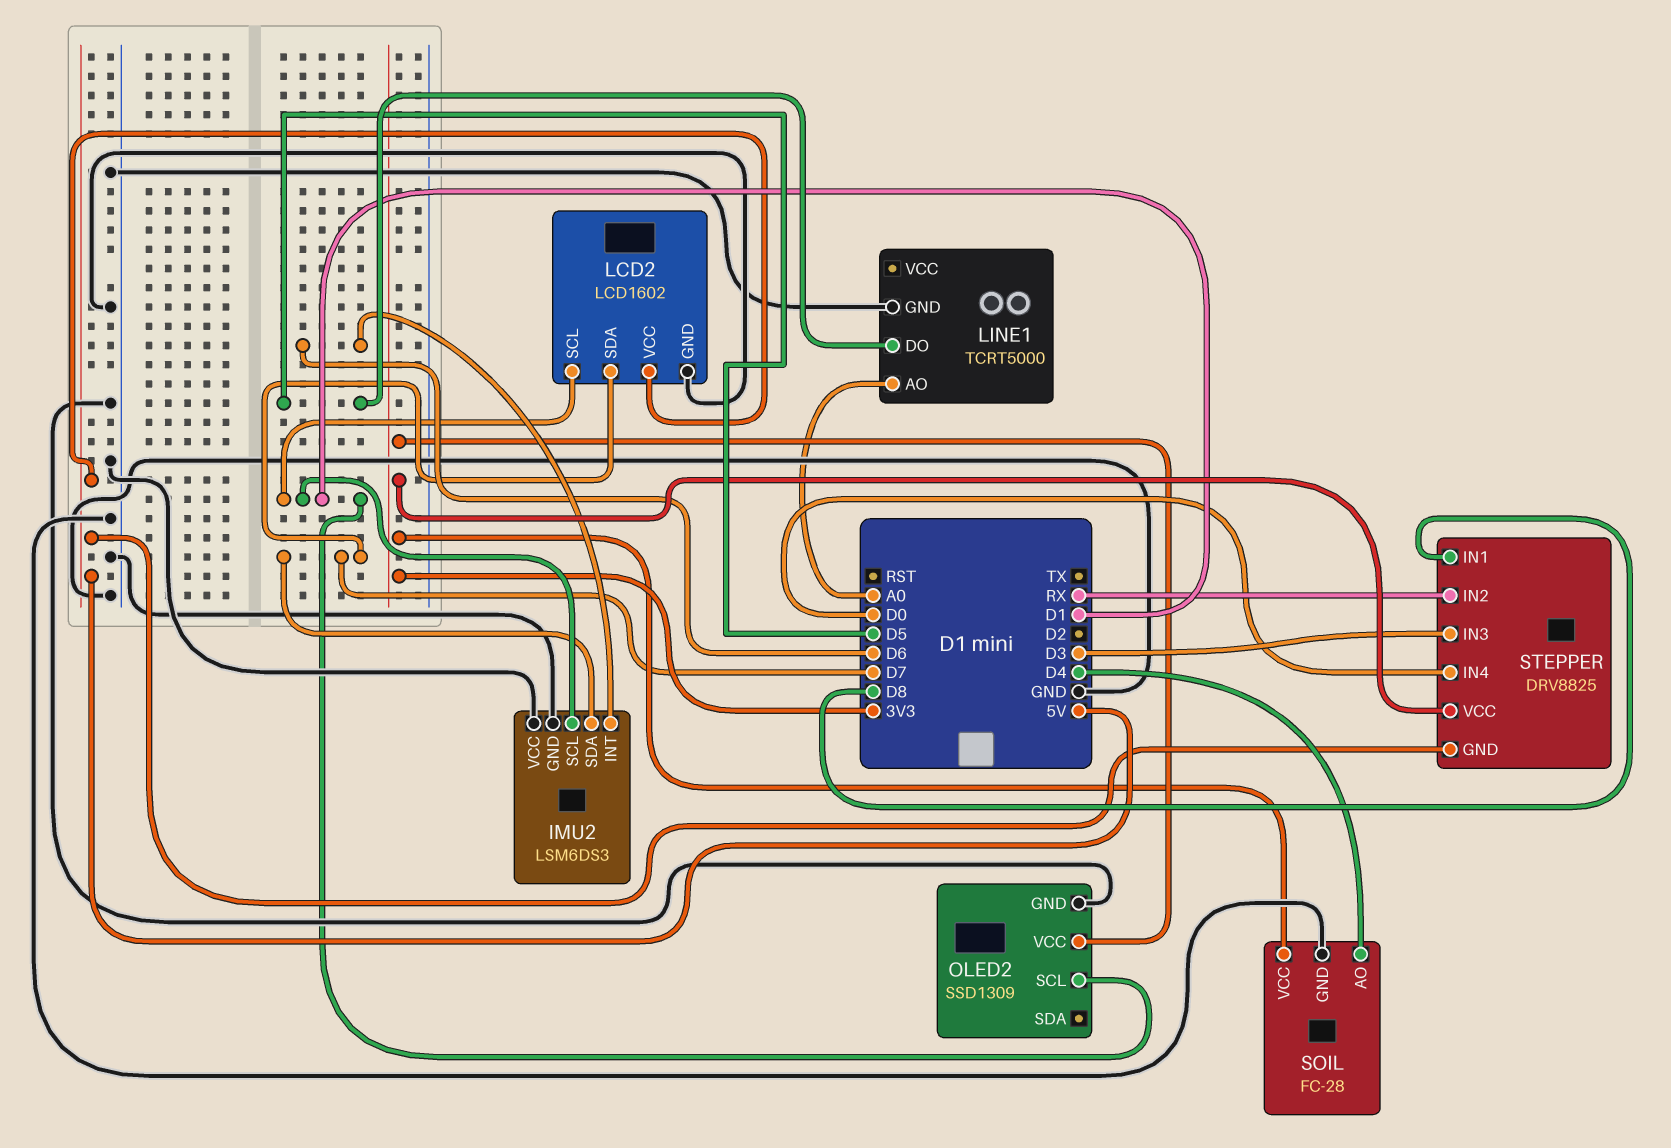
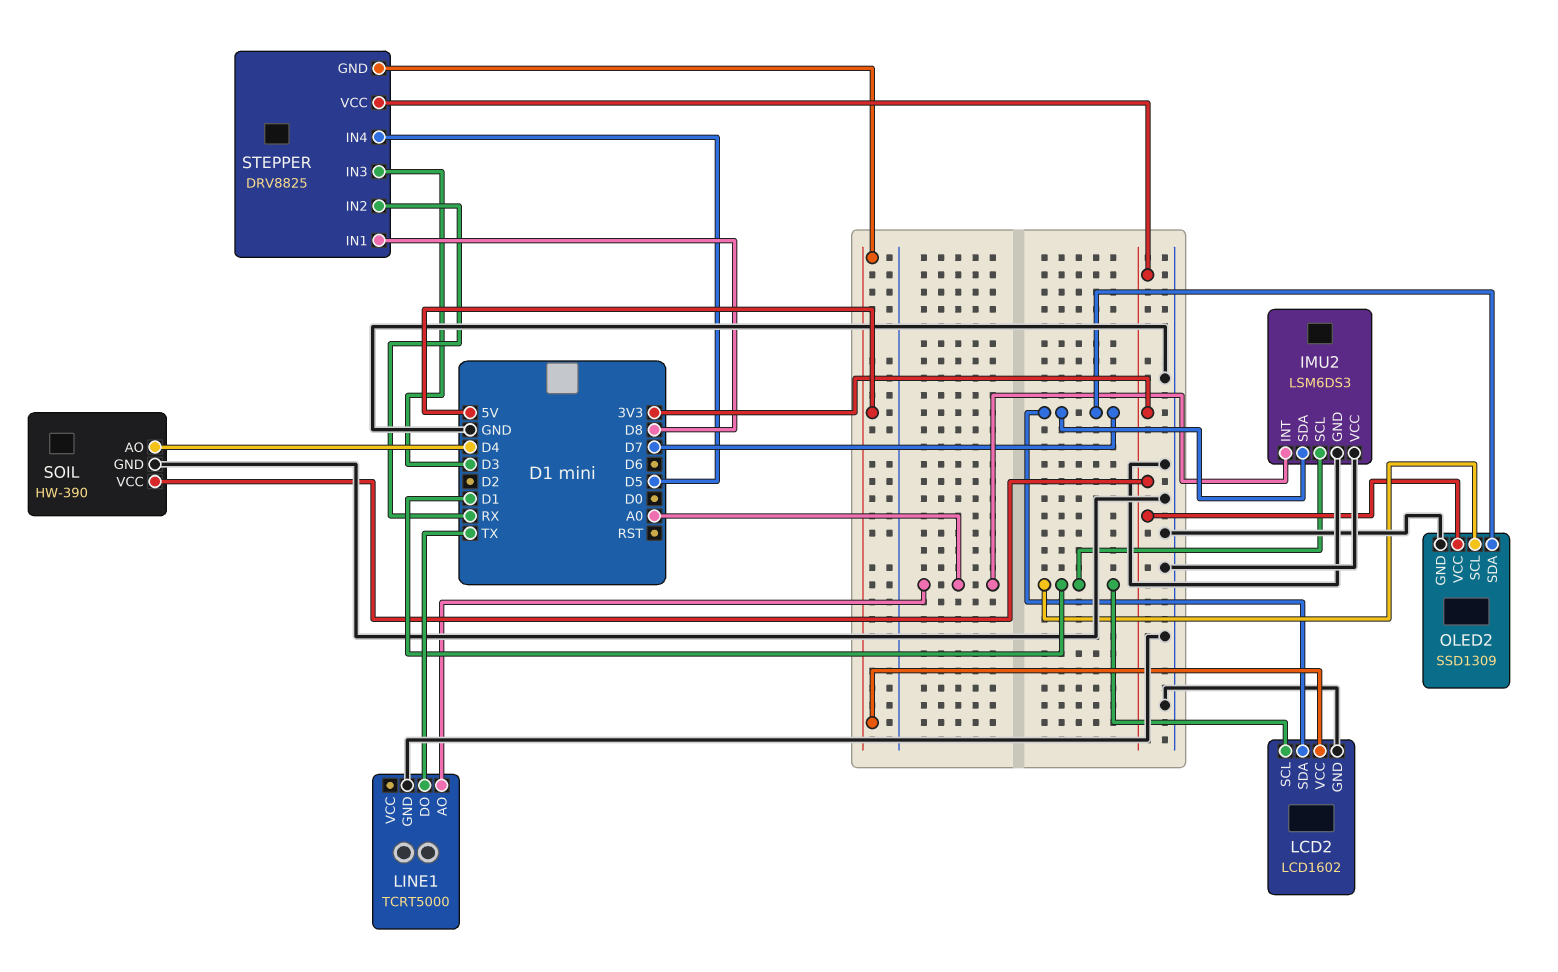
IMU2 pin INT: D6 -> A0
LINE1 pin DO: D5 -> TX
OLED2 pin SDA: none -> D7
SOIL: FC-28 -> HW-390
STEPPER pin IN4: D0 -> D5

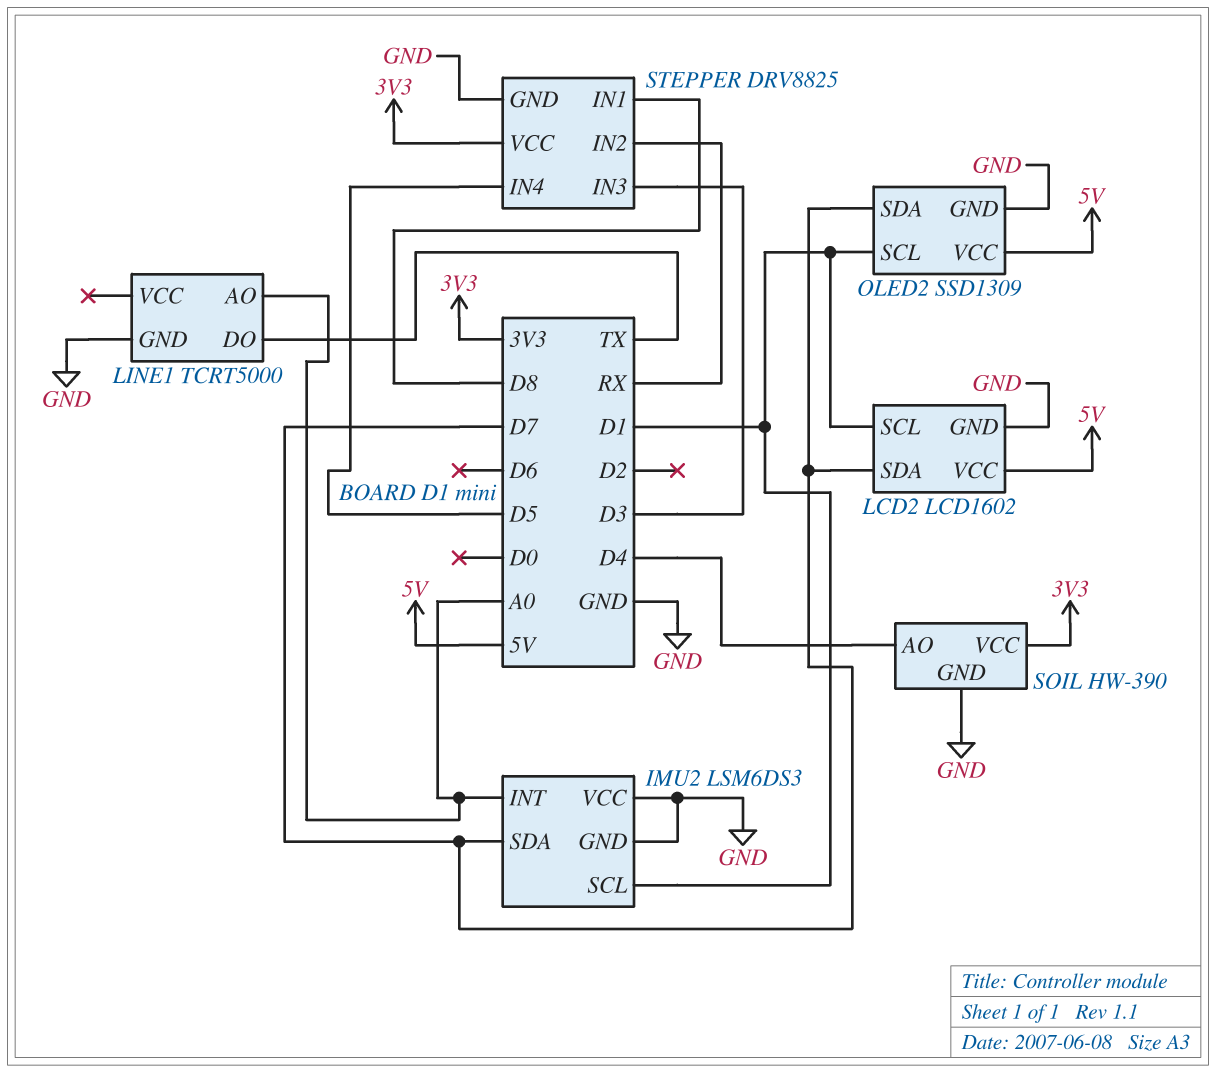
OLED2 pin VCC: 3V3 -> 5V
STEPPER pin GND: 5V -> GND

